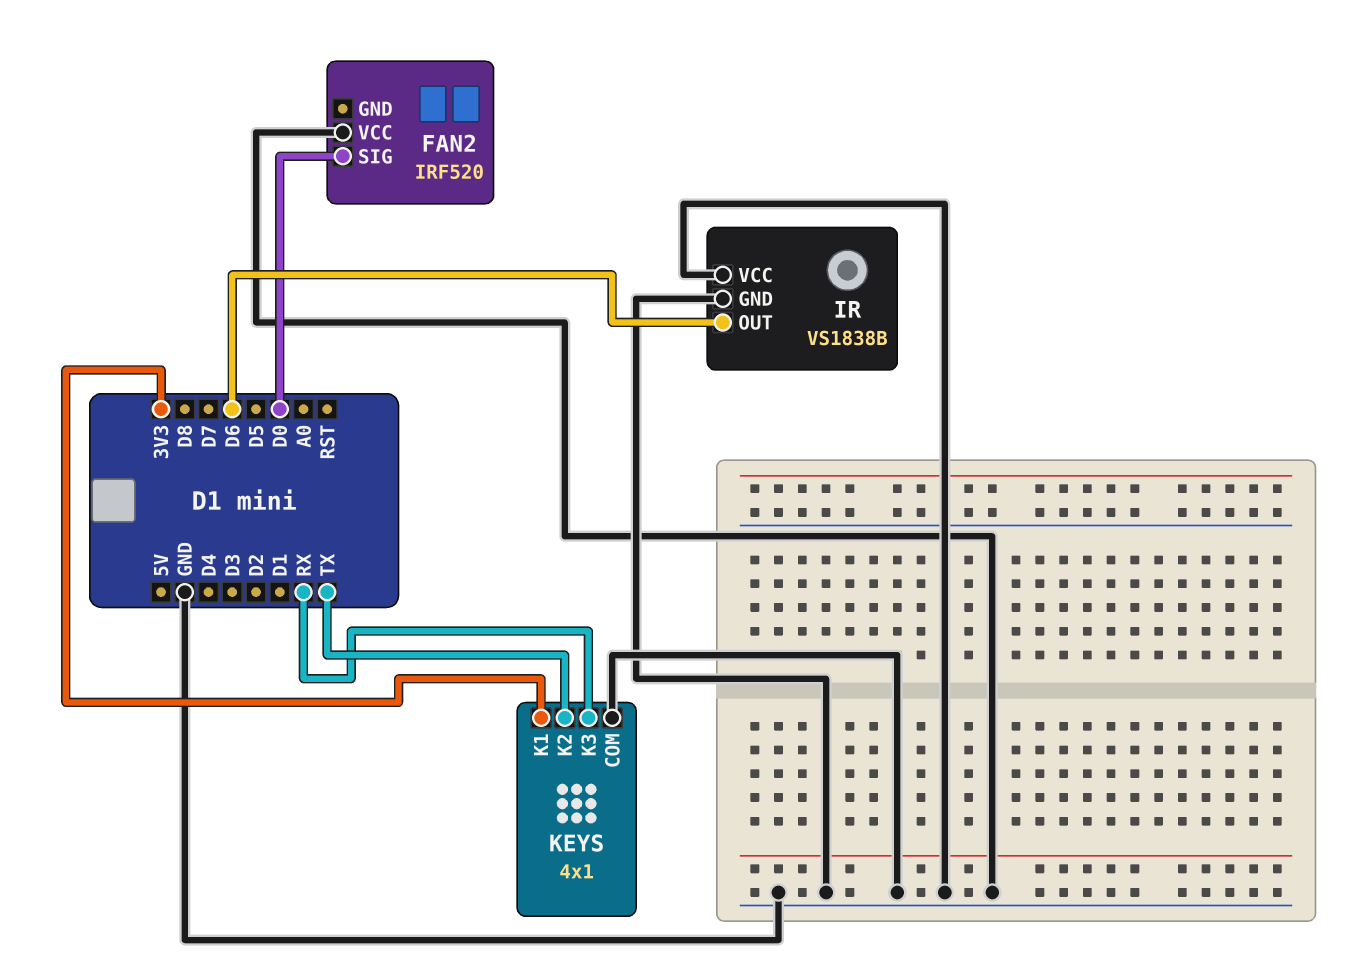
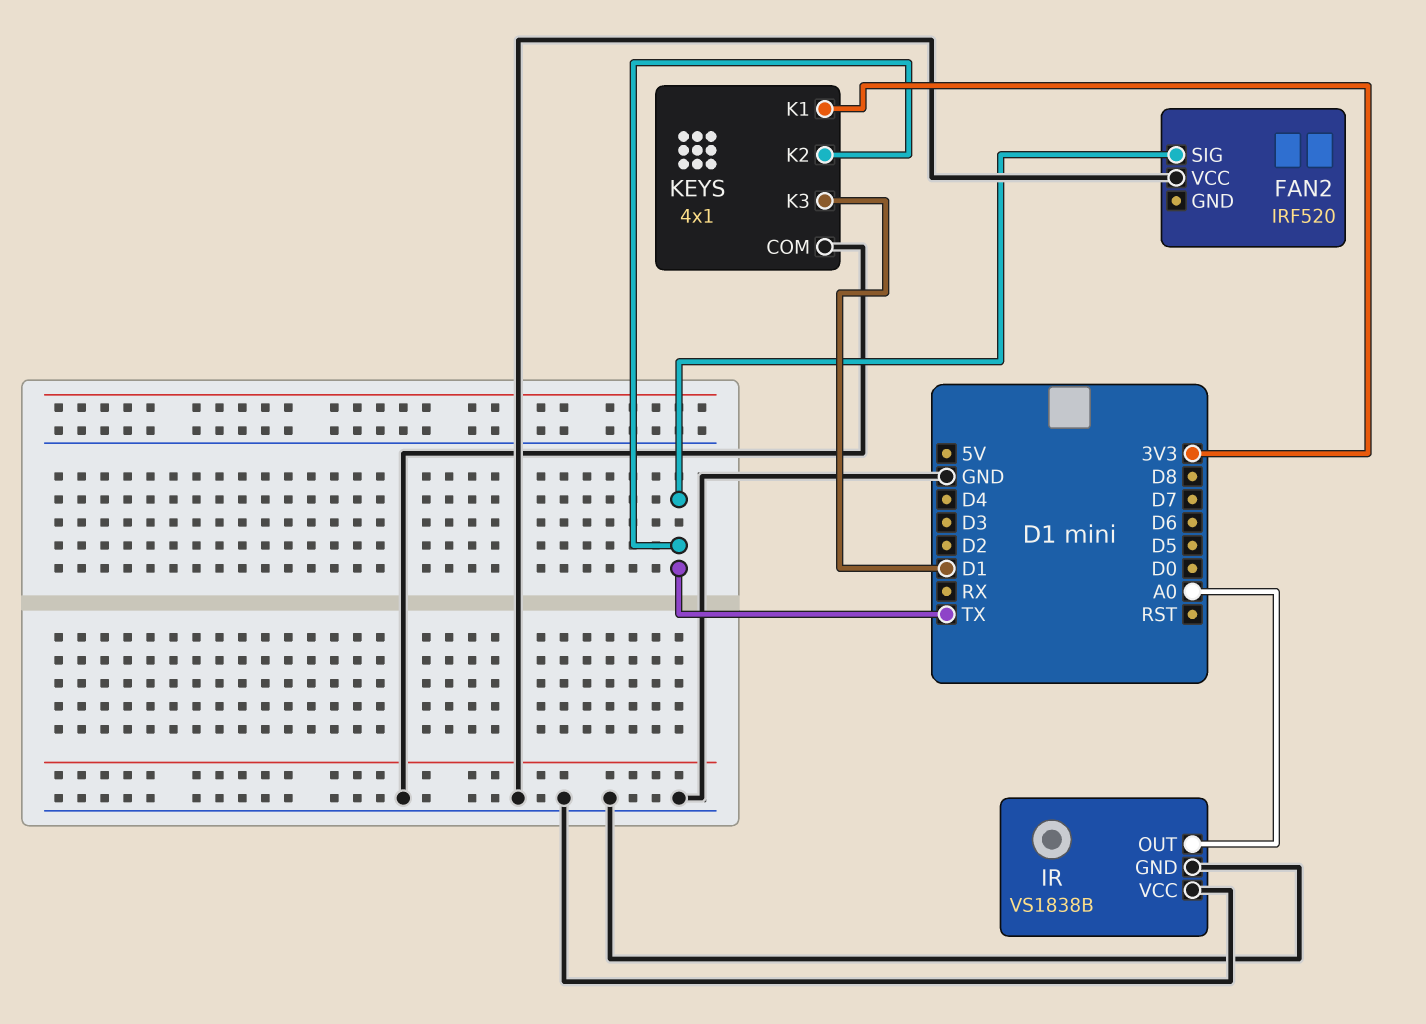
FAN2 pin SIG: D0 -> TX
IR pin OUT: D6 -> A0
KEYS pin K3: RX -> D1

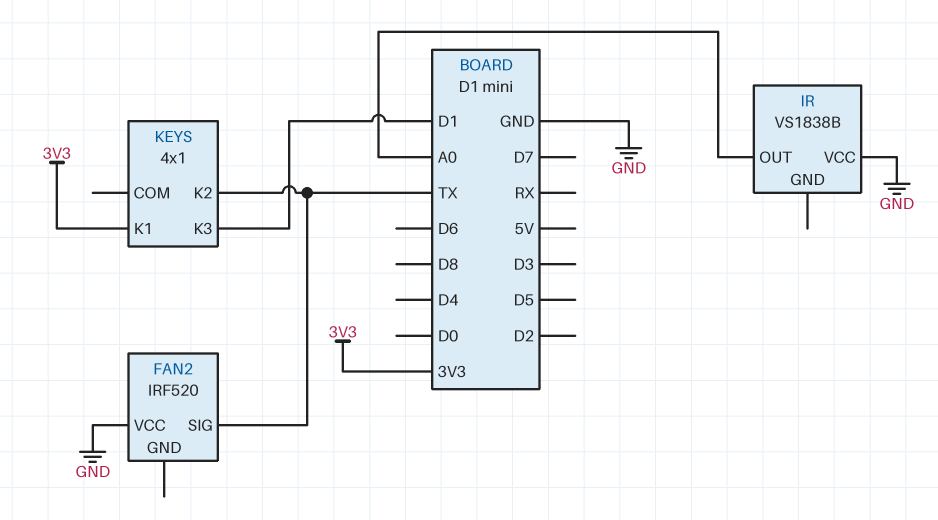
IR pin GND: GND -> none
KEYS pin COM: GND -> none

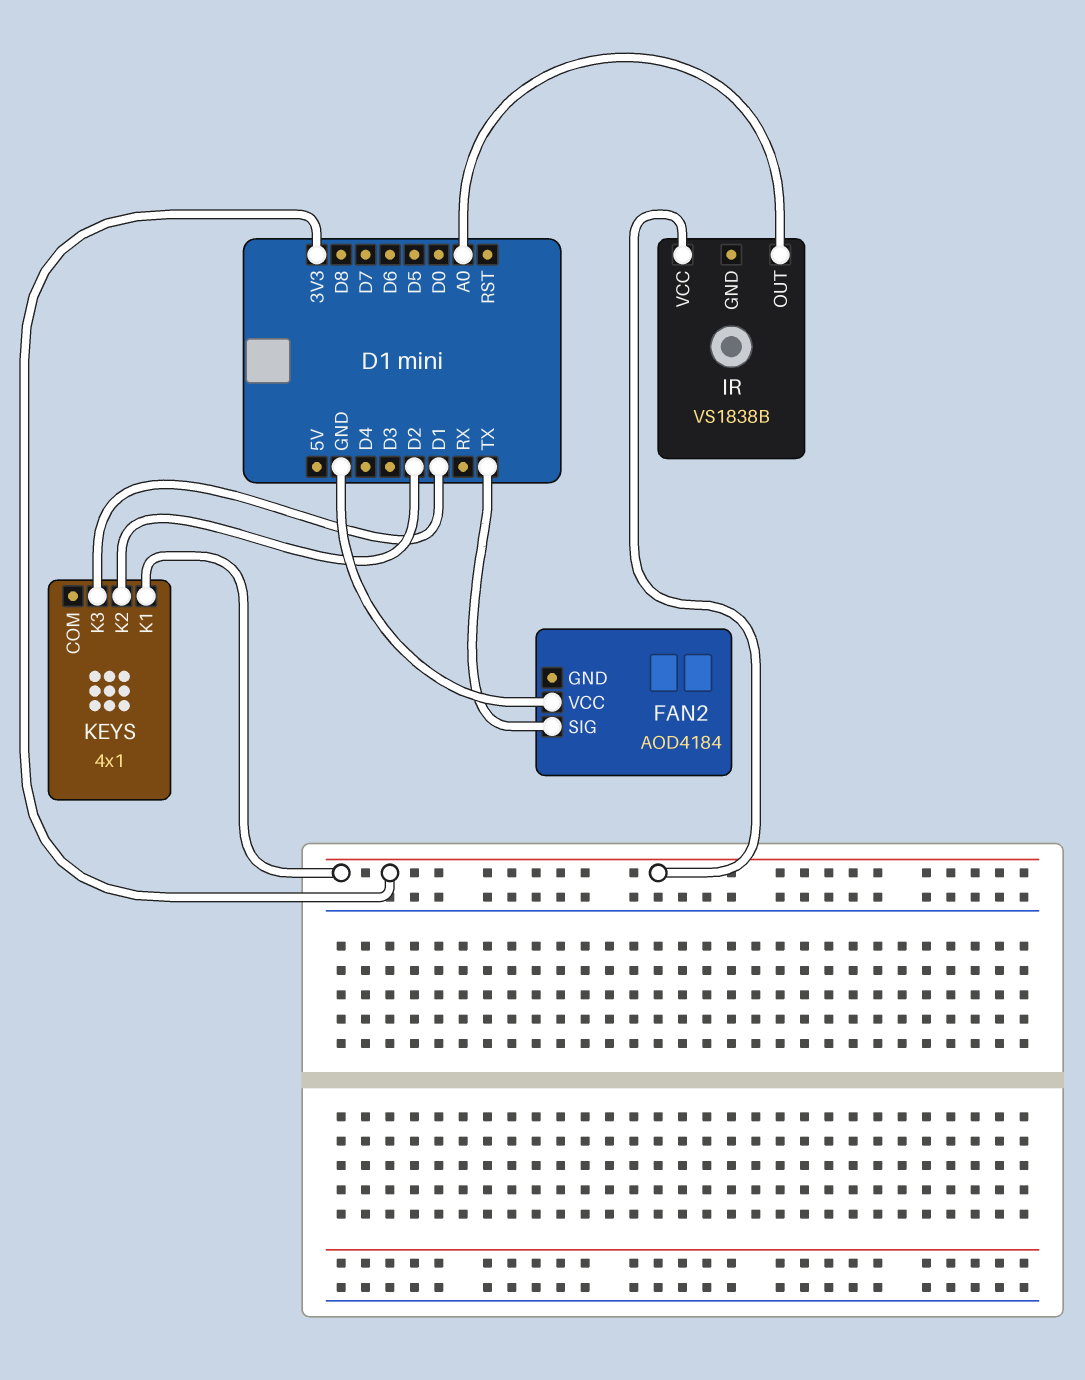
FAN2: IRF520 -> AOD4184
IR pin VCC: GND -> 3V3
KEYS pin K2: TX -> D2

